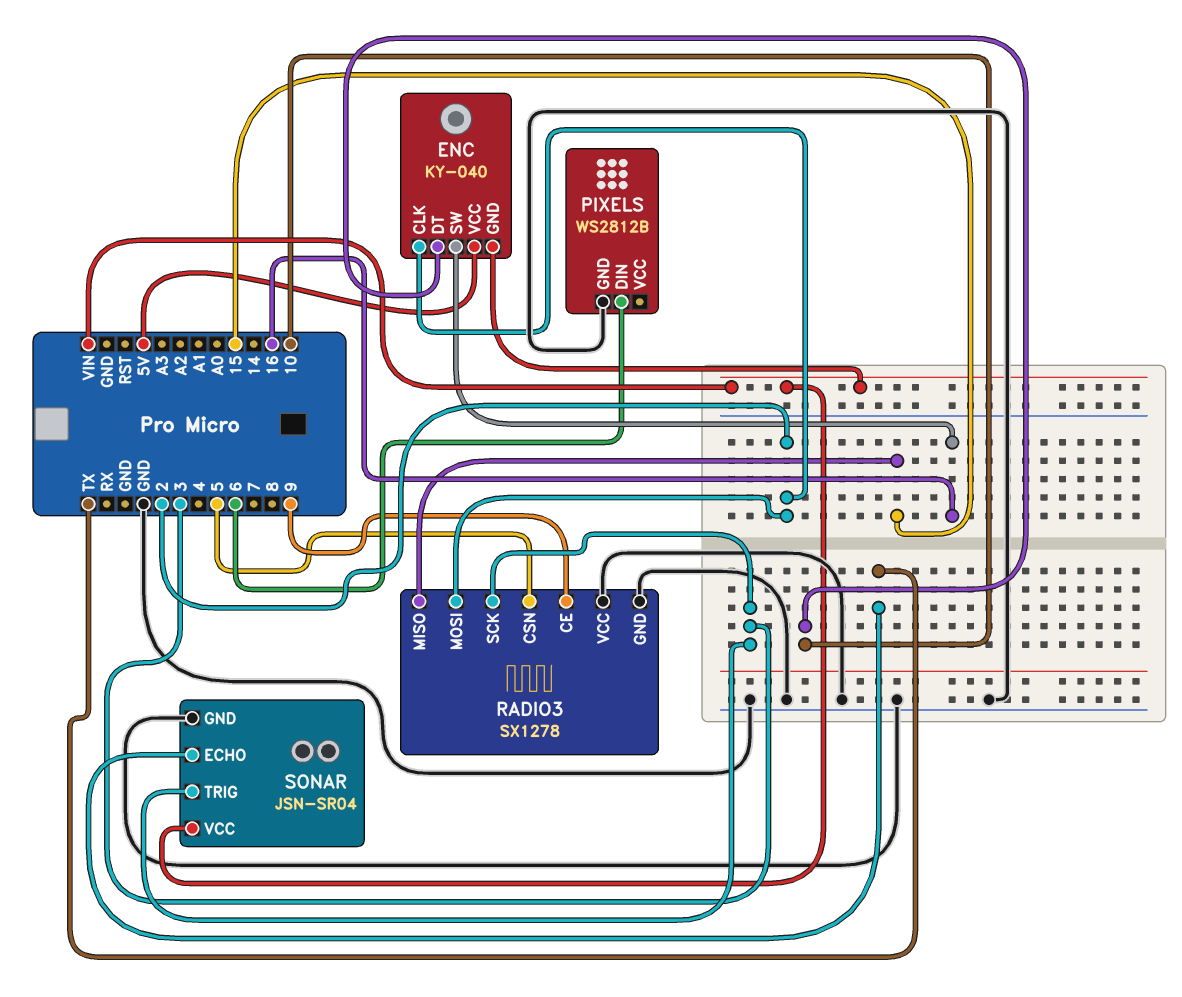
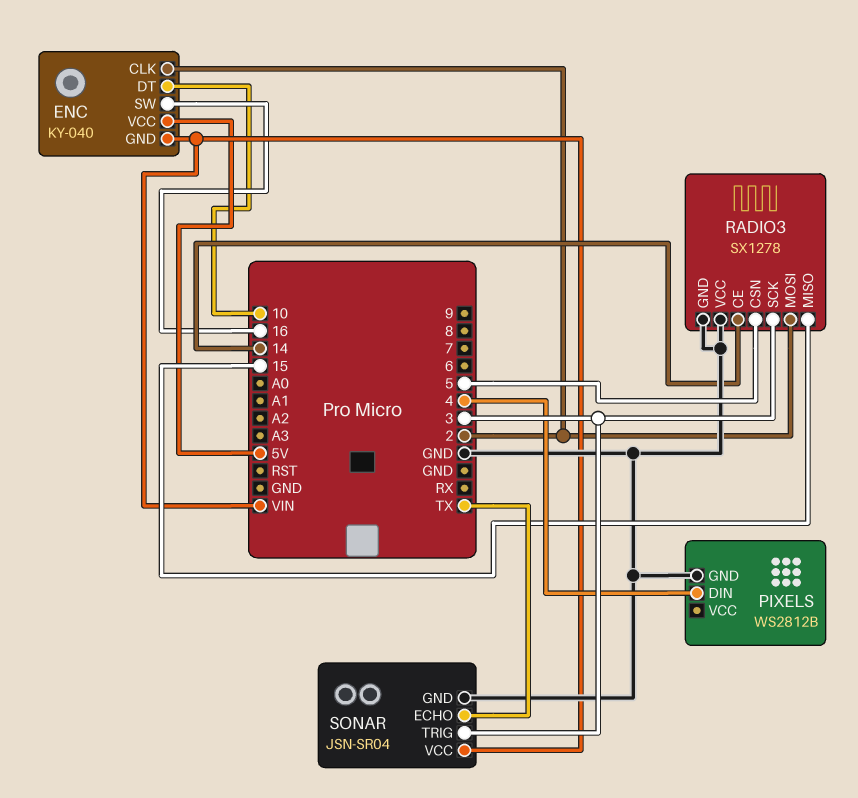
PIXELS pin DIN: 6 -> 4
RADIO3 pin CE: 9 -> 14

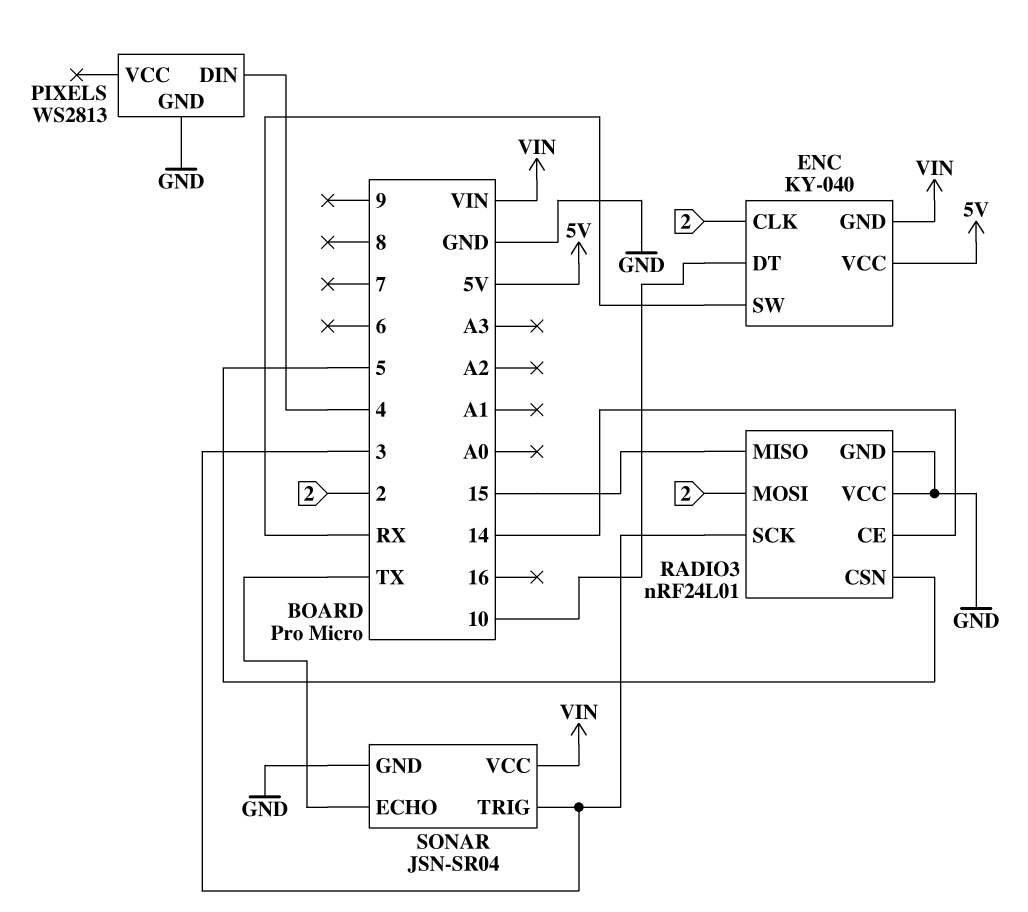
ENC pin SW: 16 -> RX
PIXELS: WS2812B -> WS2813
RADIO3: SX1278 -> nRF24L01

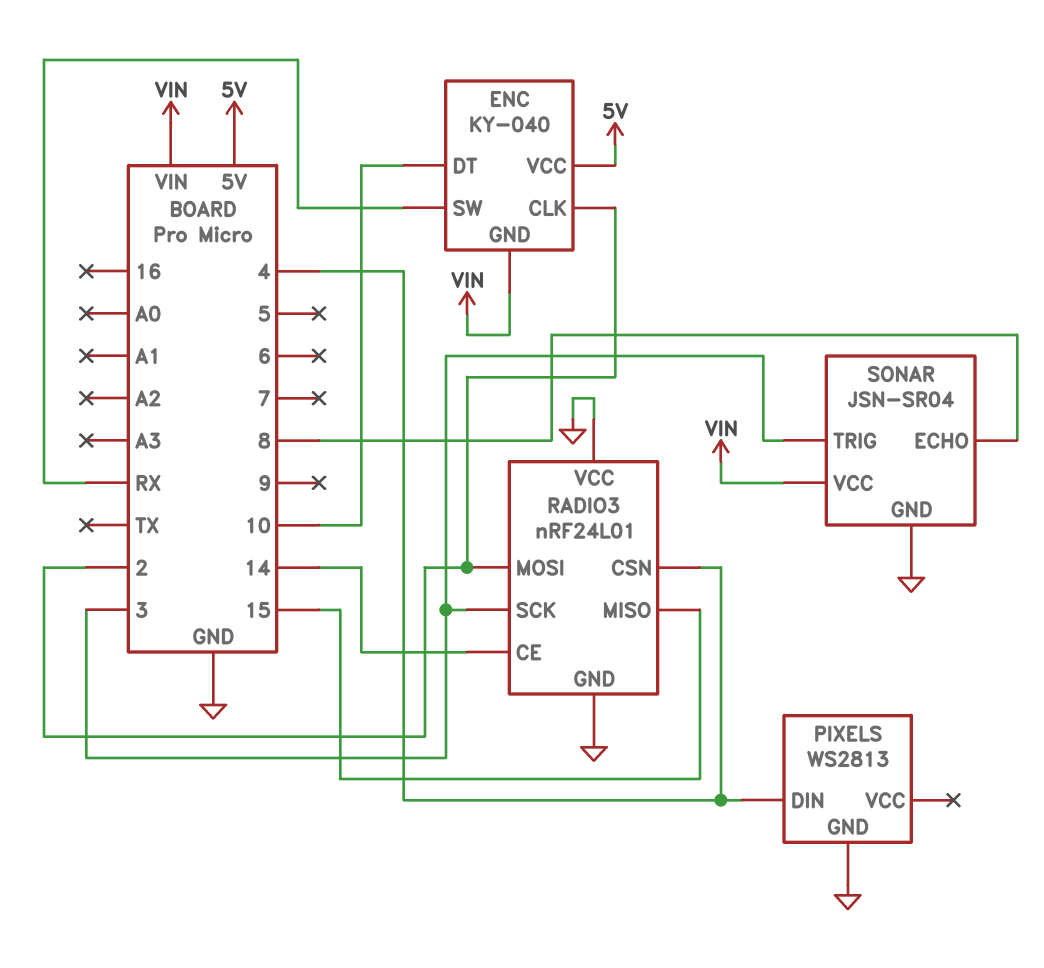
RADIO3 pin CSN: 5 -> 4
SONAR pin ECHO: TX -> 8

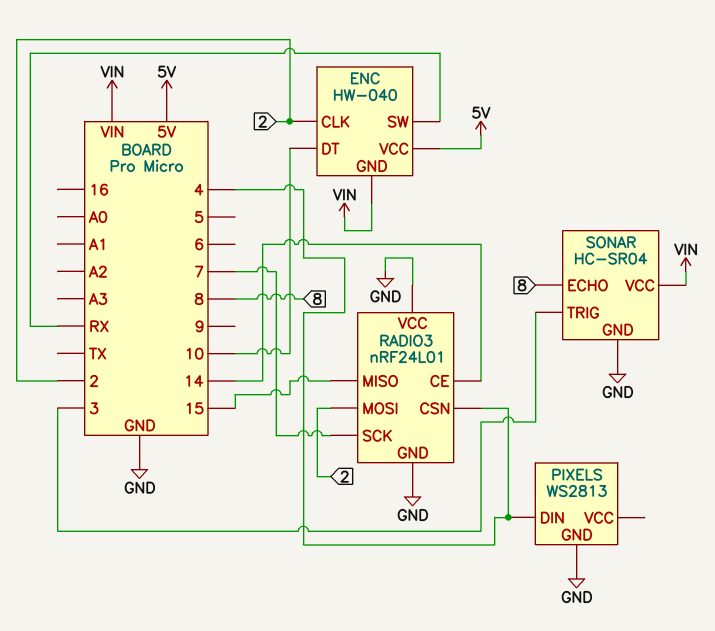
ENC: KY-040 -> HW-040
RADIO3 pin SCK: 3 -> 7
SONAR: JSN-SR04 -> HC-SR04

